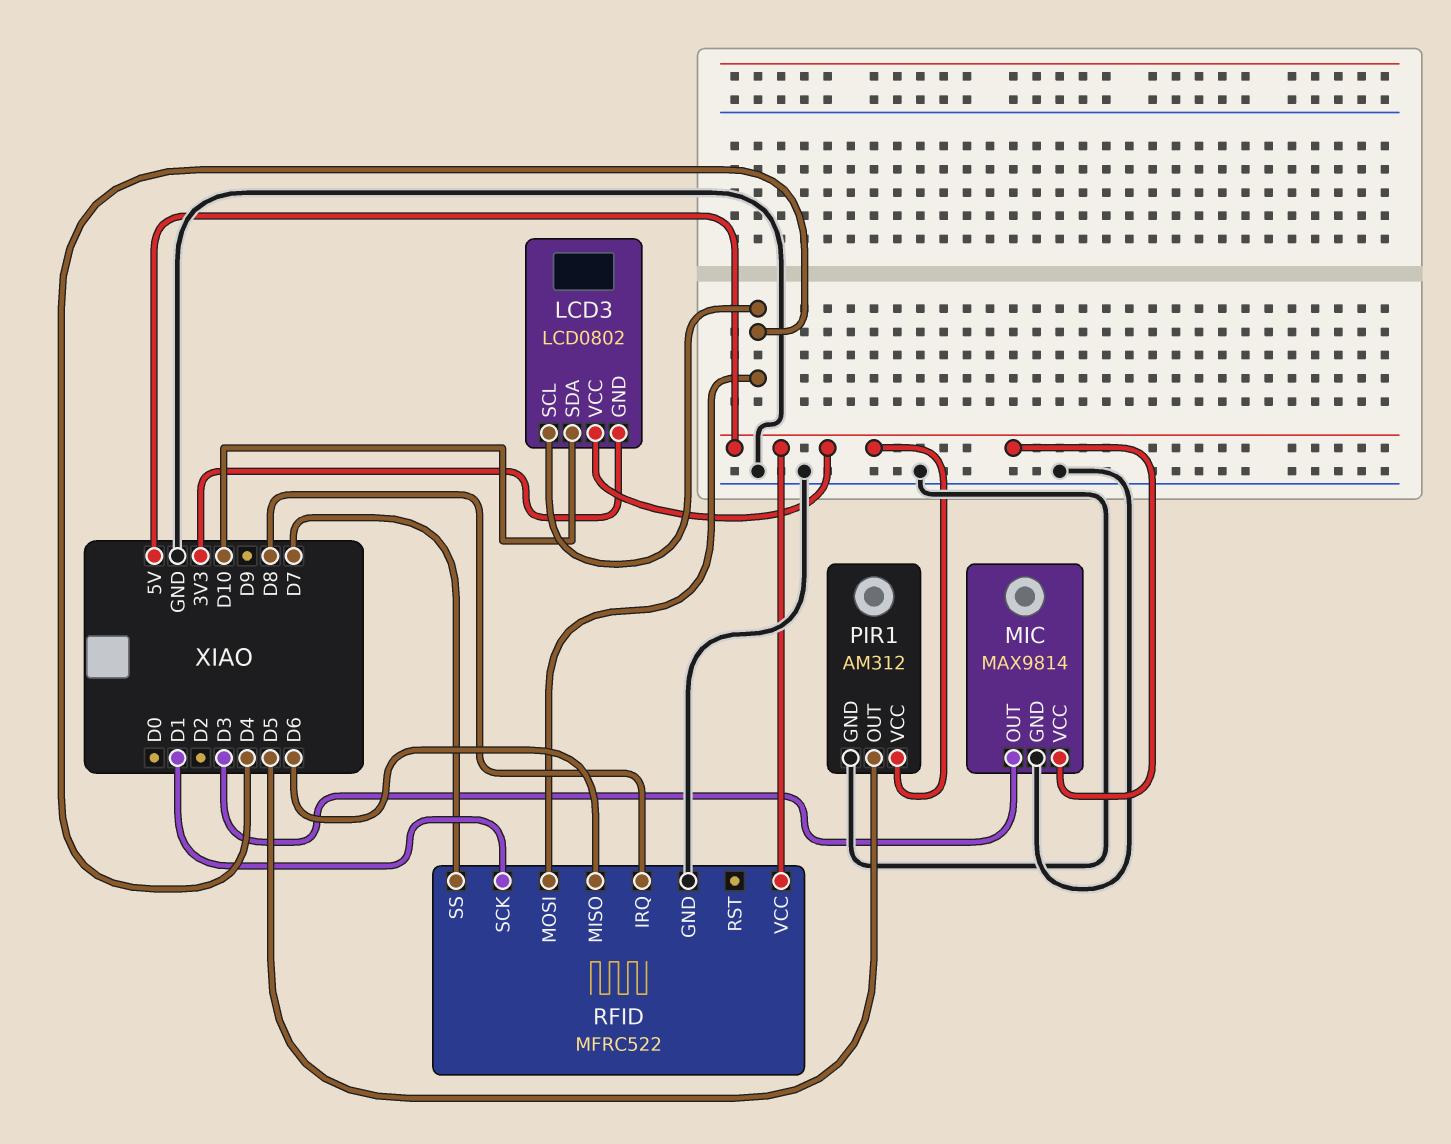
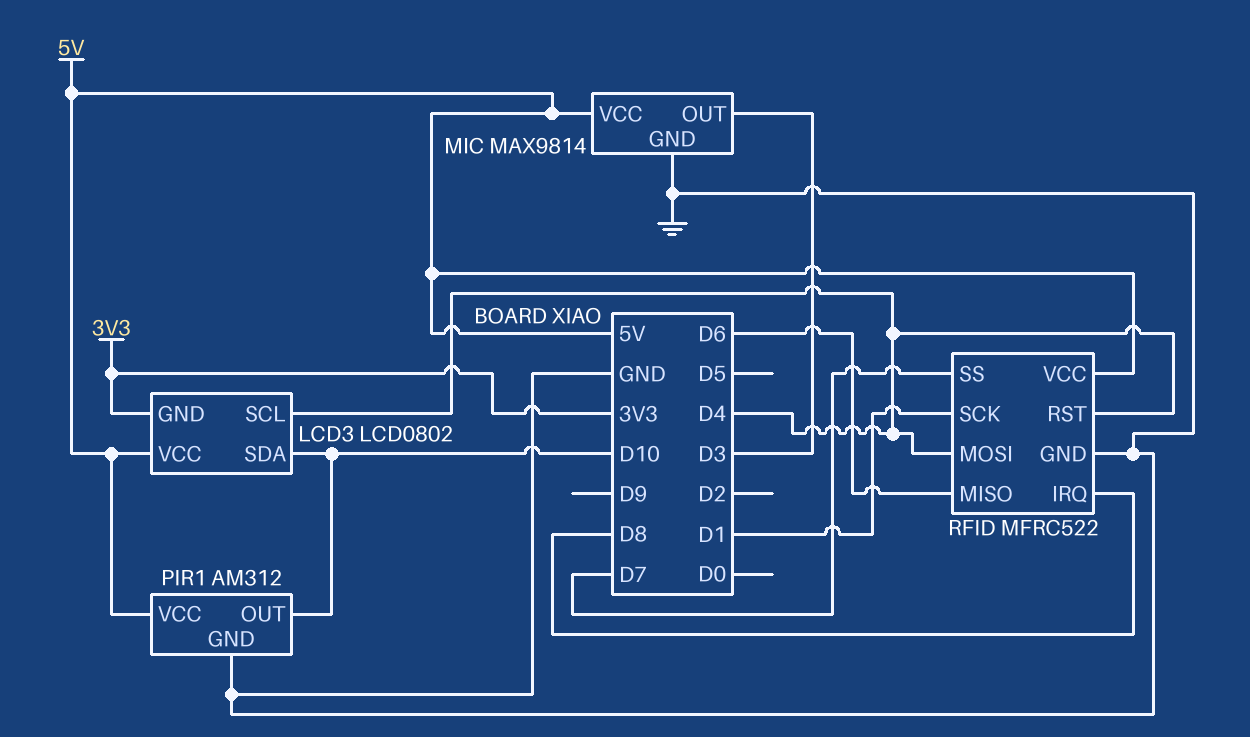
PIR1 pin OUT: D5 -> D10
RFID pin RST: none -> D4

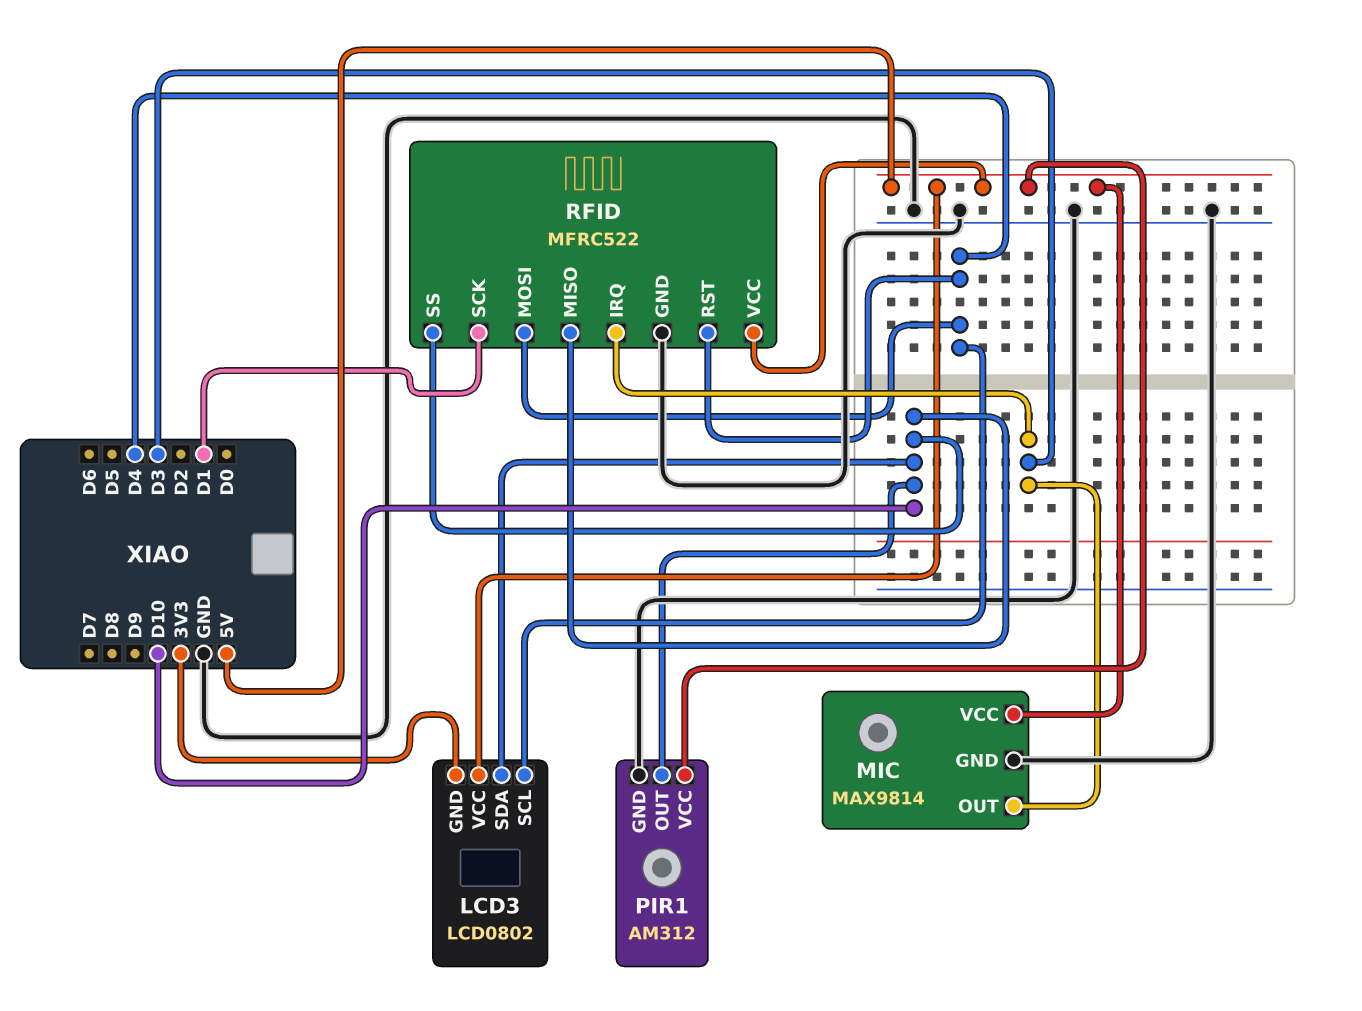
RFID pin IRQ: D8 -> D3
RFID pin MISO: D6 -> D10
RFID pin SS: D7 -> D10

